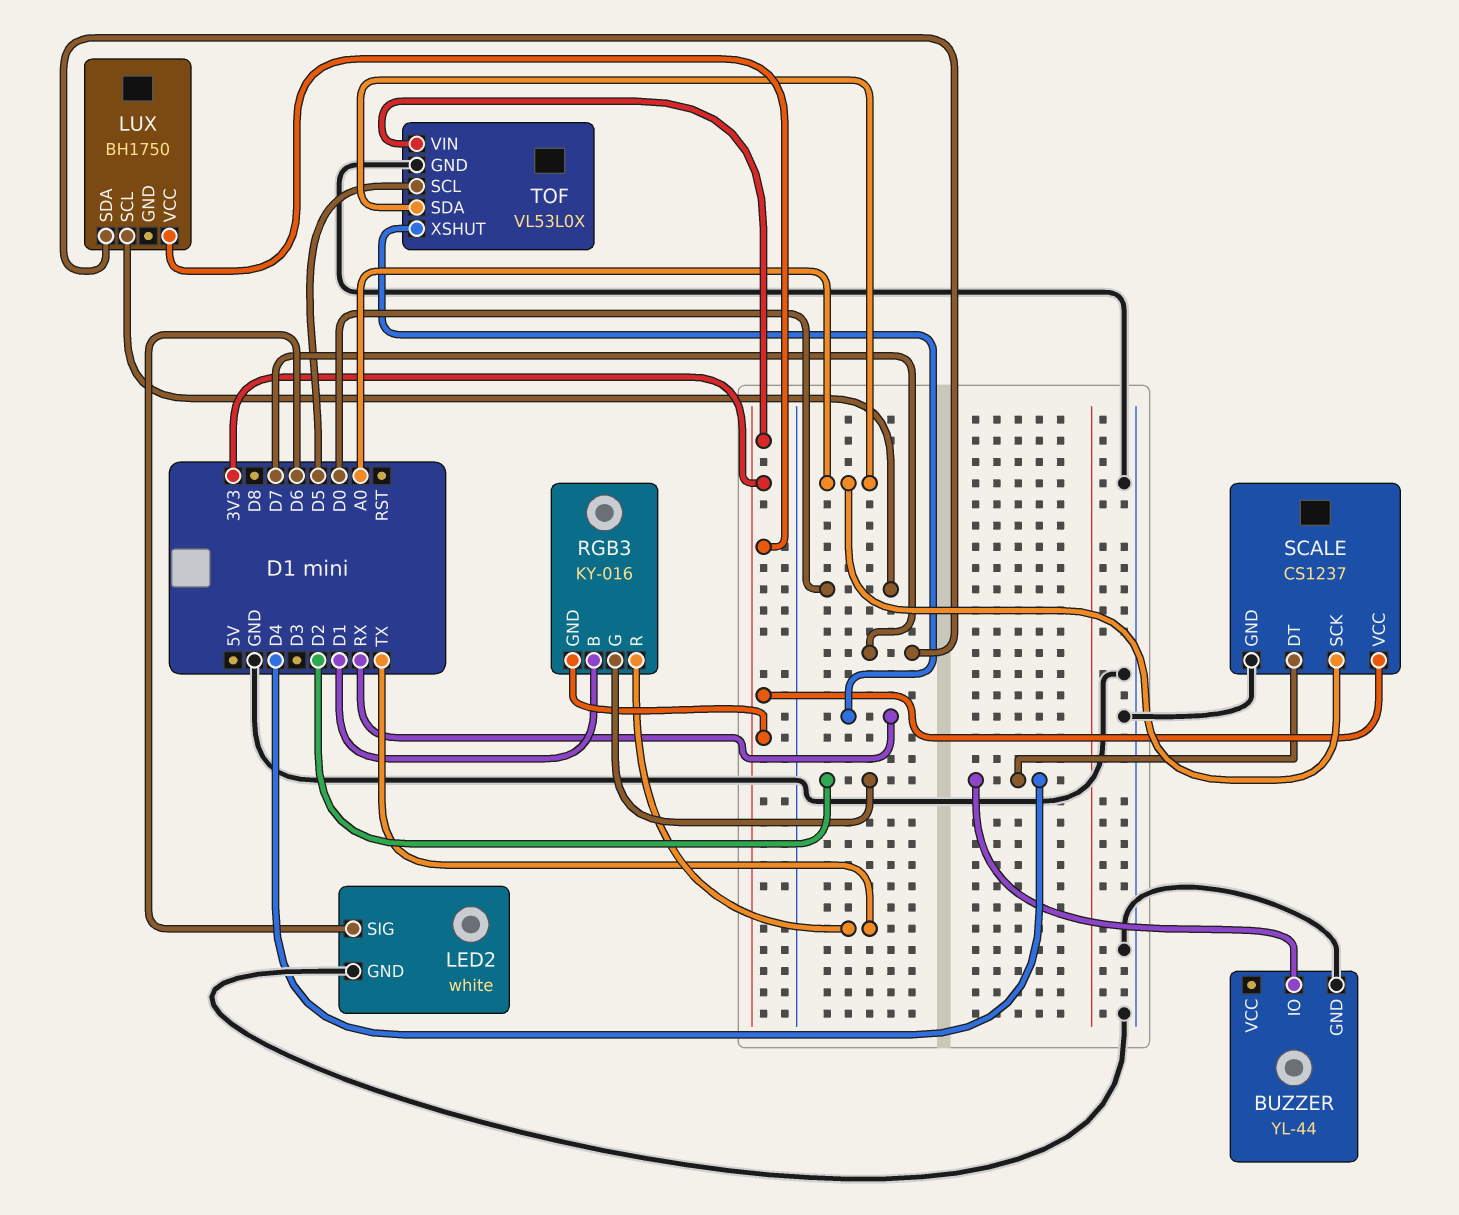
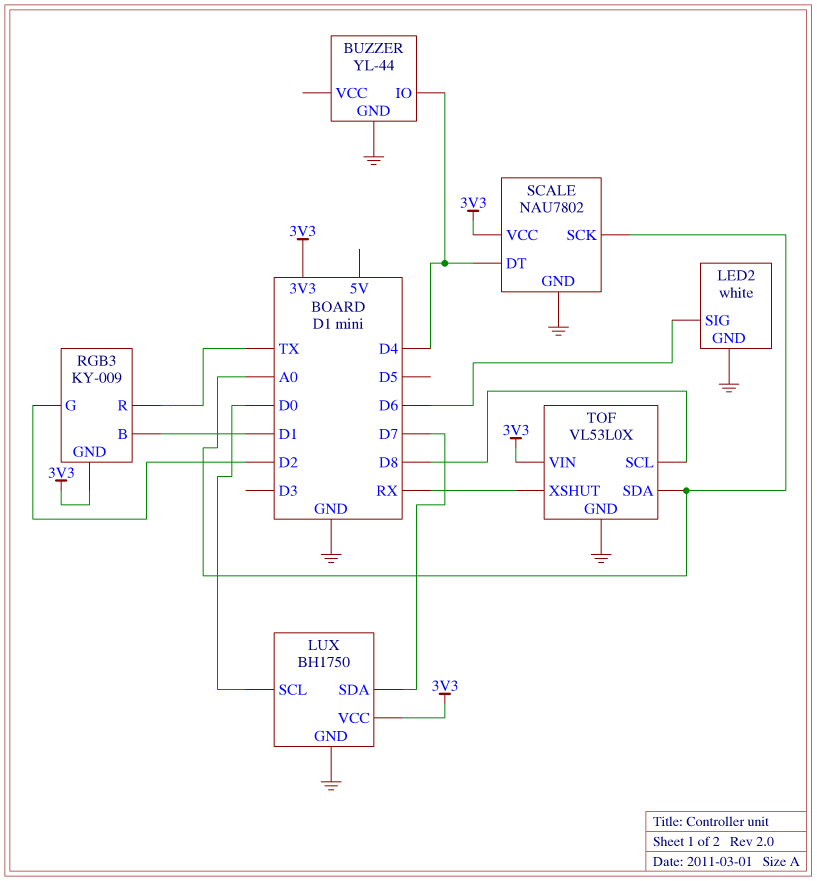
LUX pin GND: none -> GND
RGB3: KY-016 -> KY-009
SCALE: CS1237 -> NAU7802
TOF pin SCL: D5 -> D8

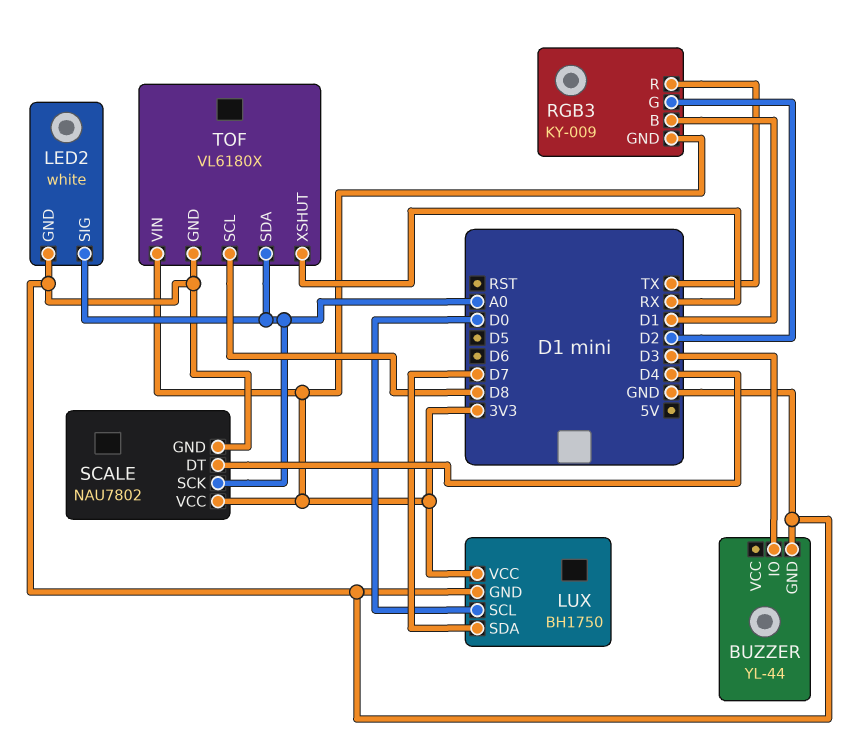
BUZZER pin IO: D4 -> D3
LED2 pin SIG: D6 -> A0
TOF: VL53L0X -> VL6180X

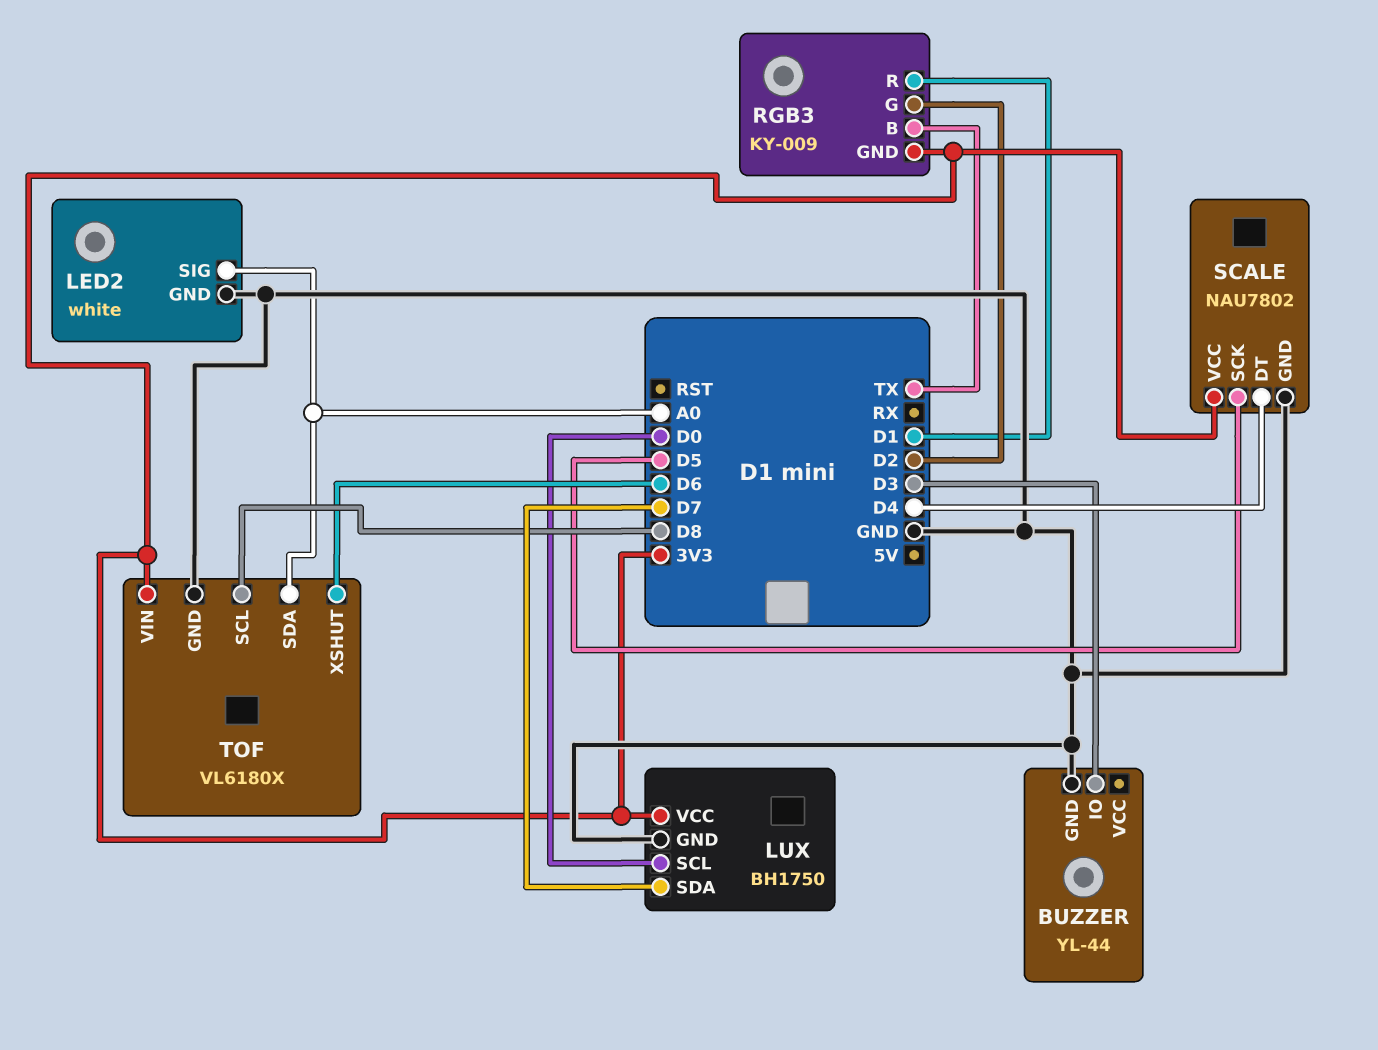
RGB3 pin B: D1 -> TX
RGB3 pin R: TX -> D1
SCALE pin SCK: A0 -> D5
TOF pin XSHUT: RX -> D6

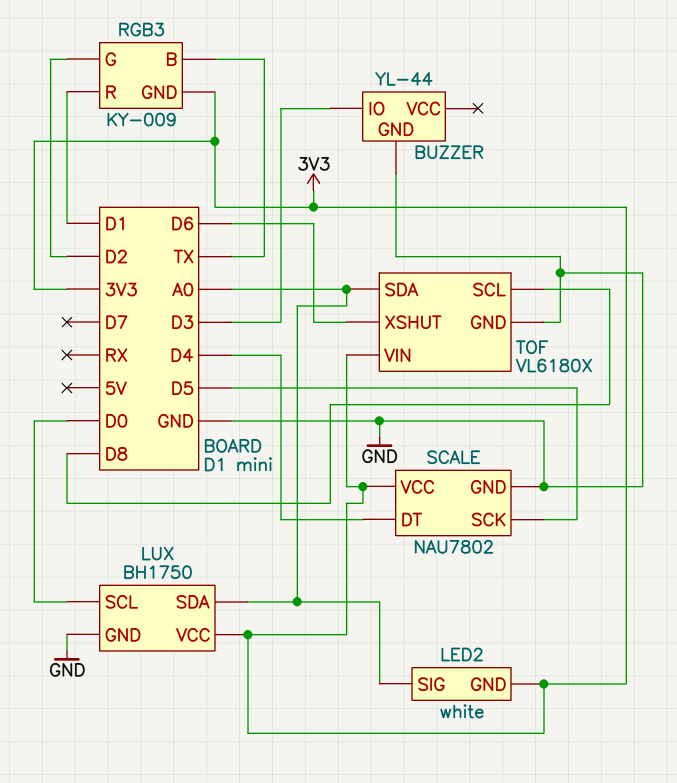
LED2 pin GND: GND -> 3V3
LUX pin SDA: D7 -> A0

